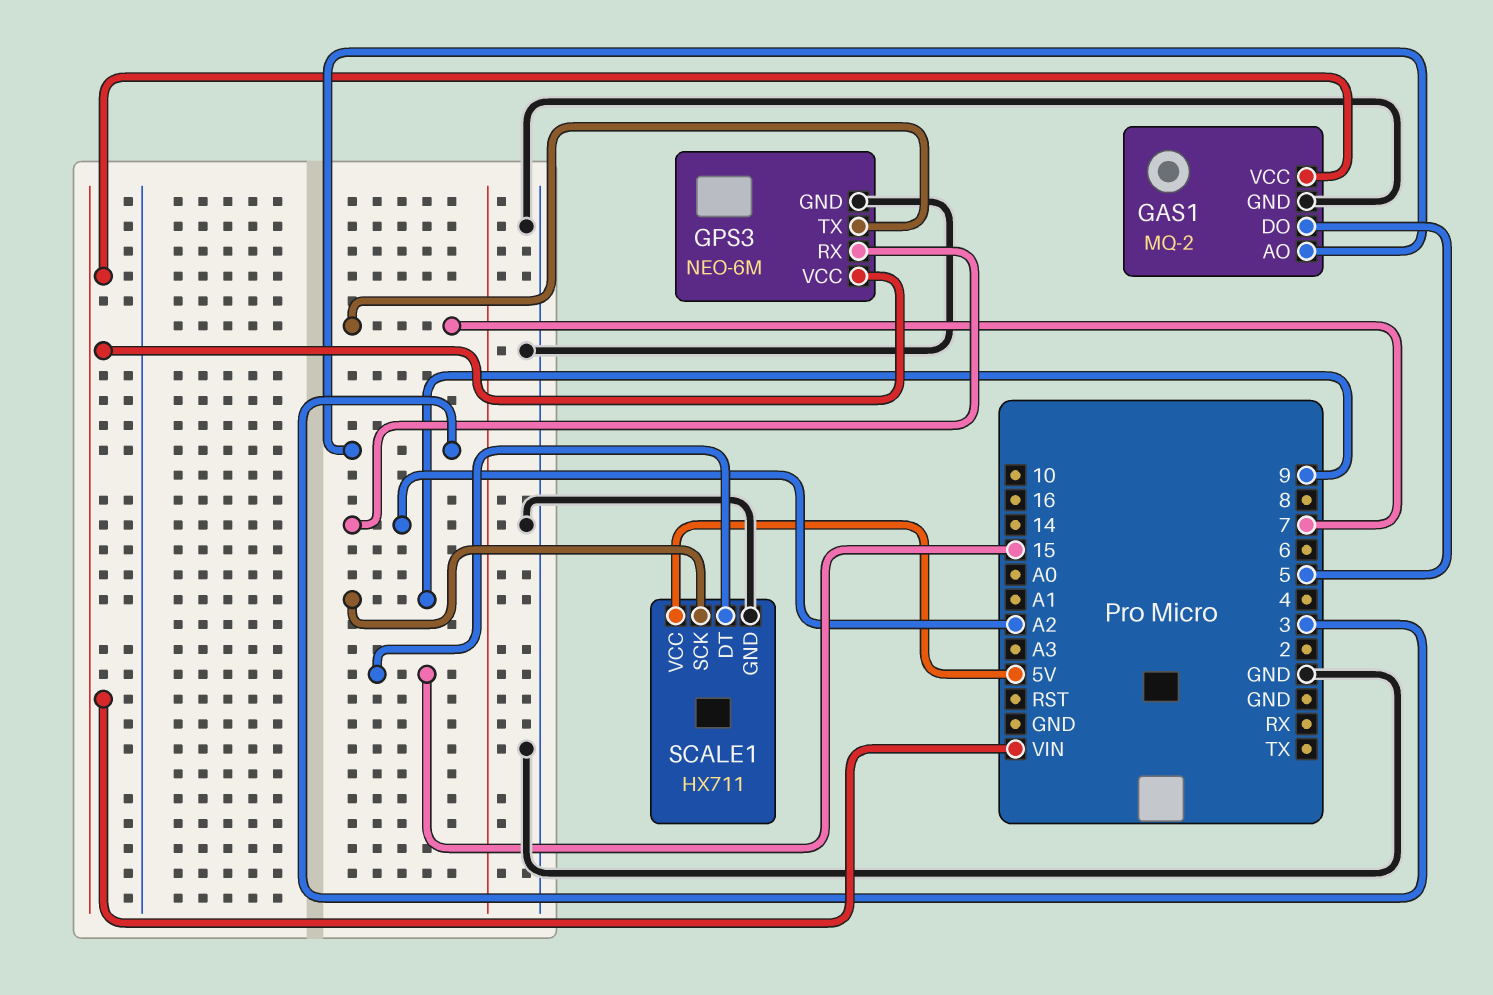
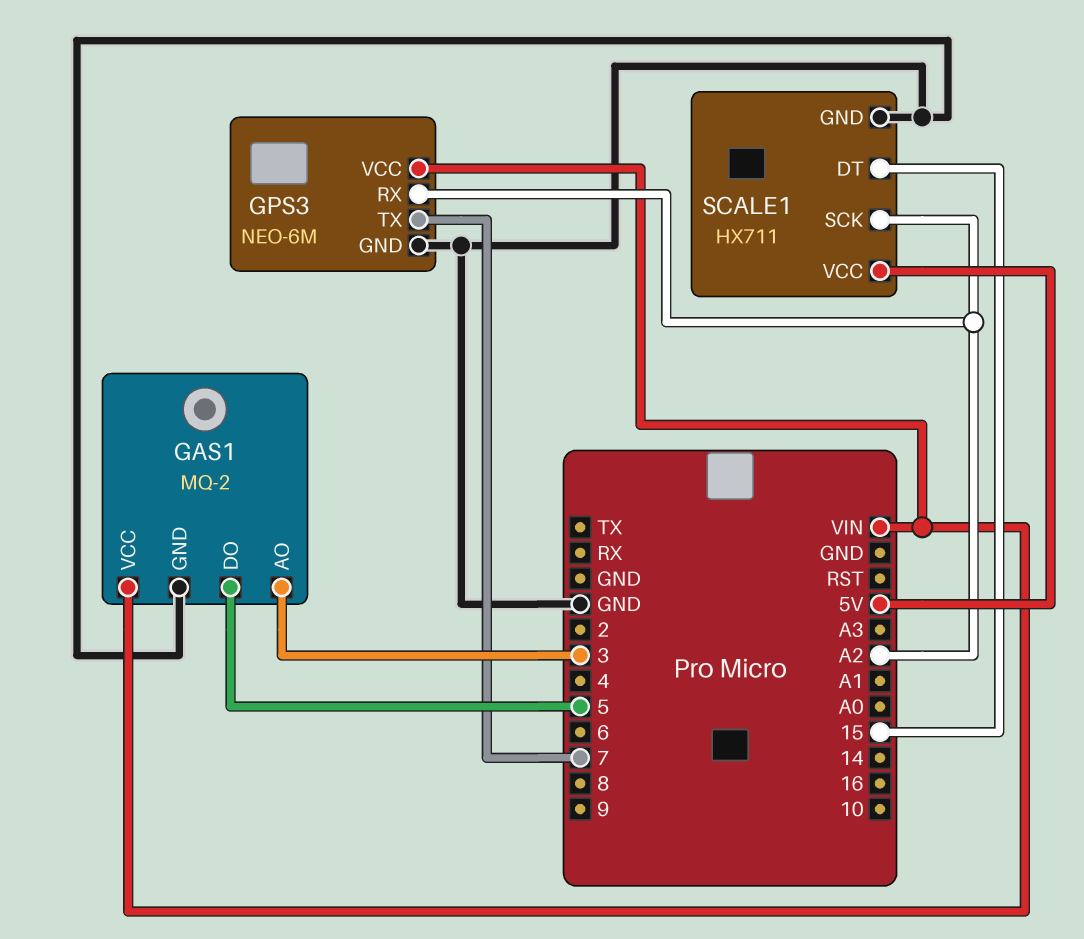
SCALE1 pin SCK: 9 -> A2

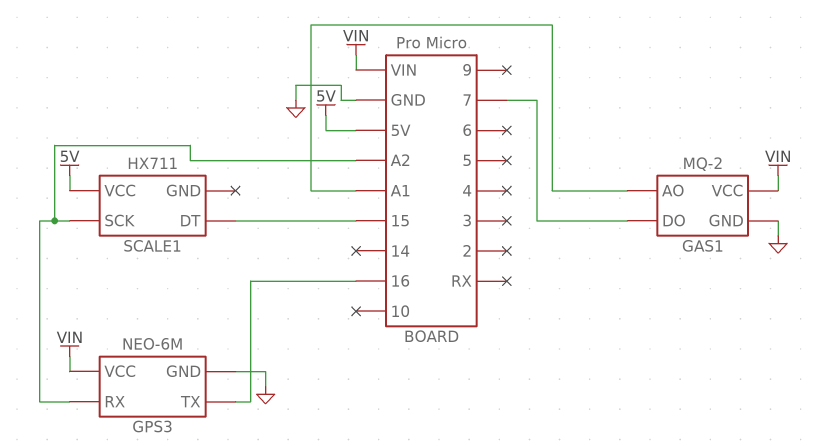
GAS1 pin AO: 3 -> A1
GAS1 pin DO: 5 -> 7
GPS3 pin TX: 7 -> 16
SCALE1 pin GND: GND -> none

